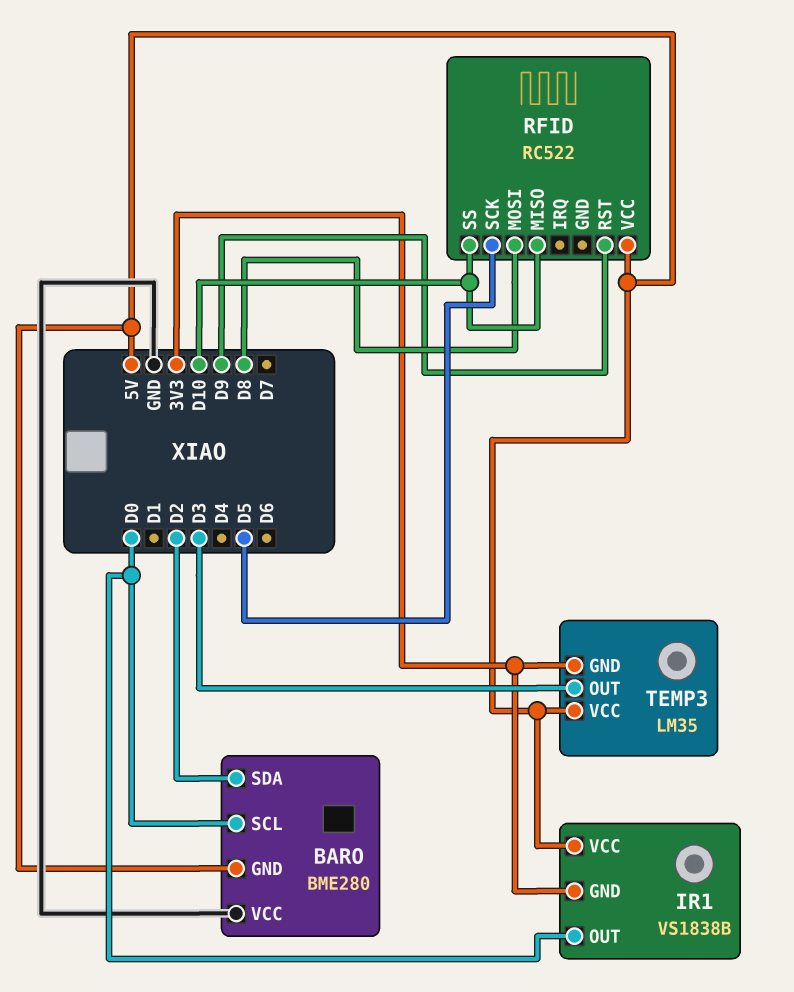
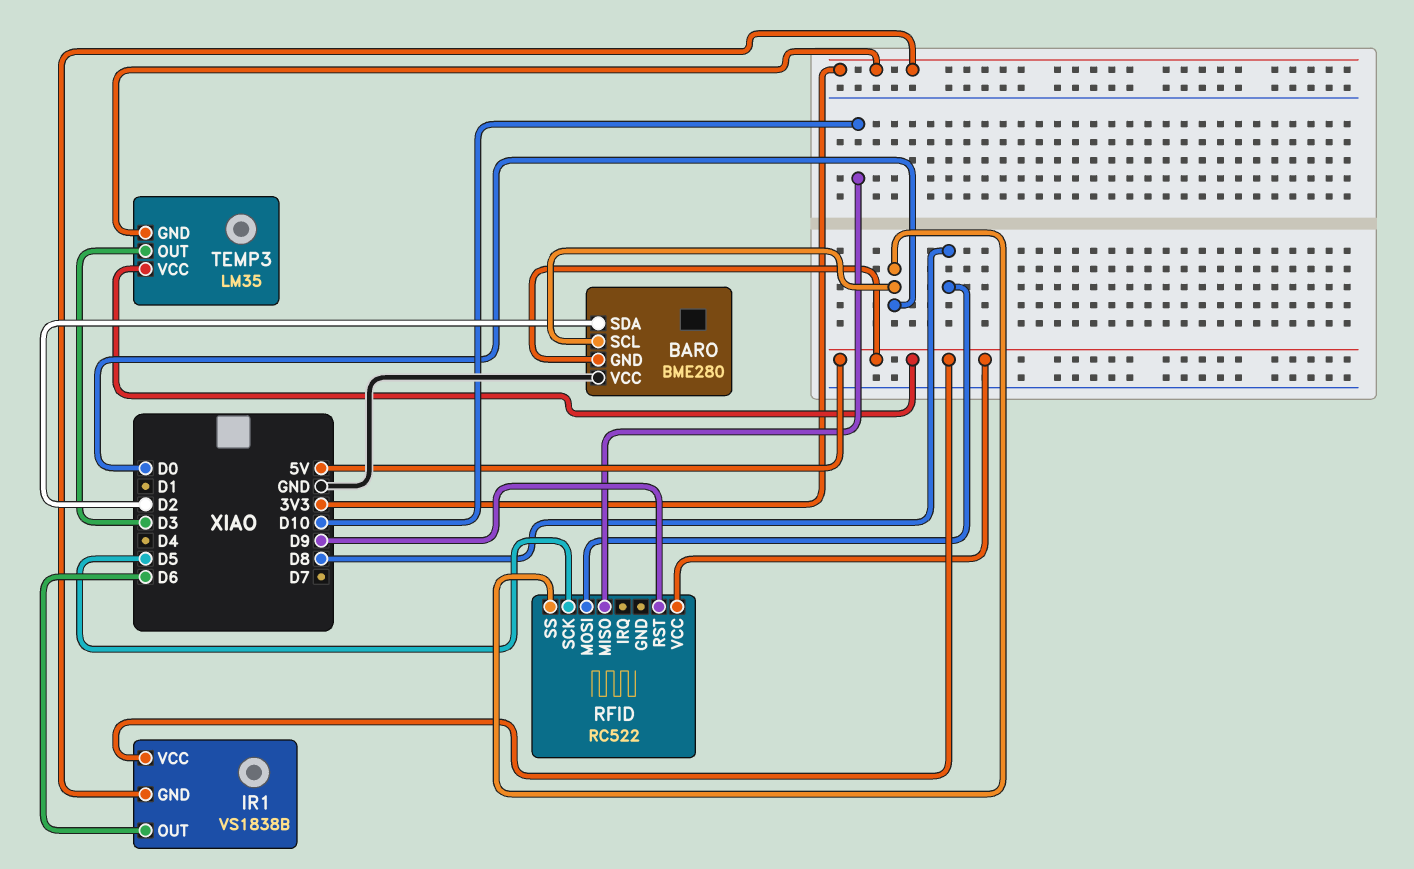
IR1 pin OUT: D0 -> D6
RFID pin SS: D10 -> D0

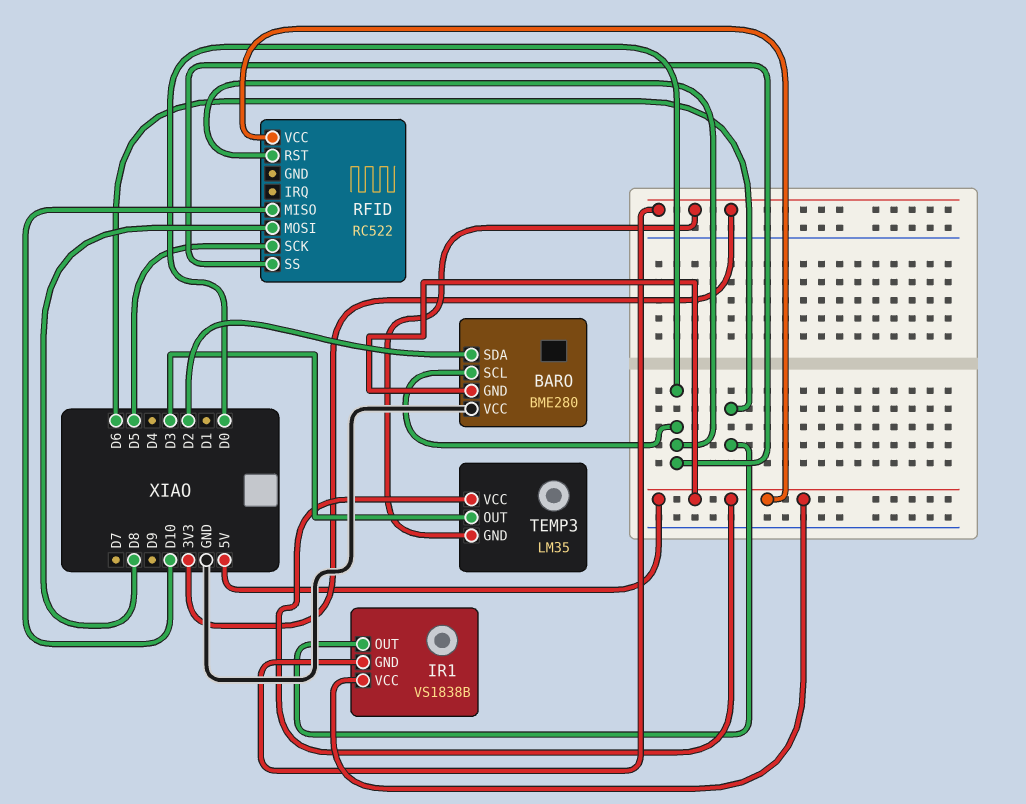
RFID pin RST: D9 -> D0

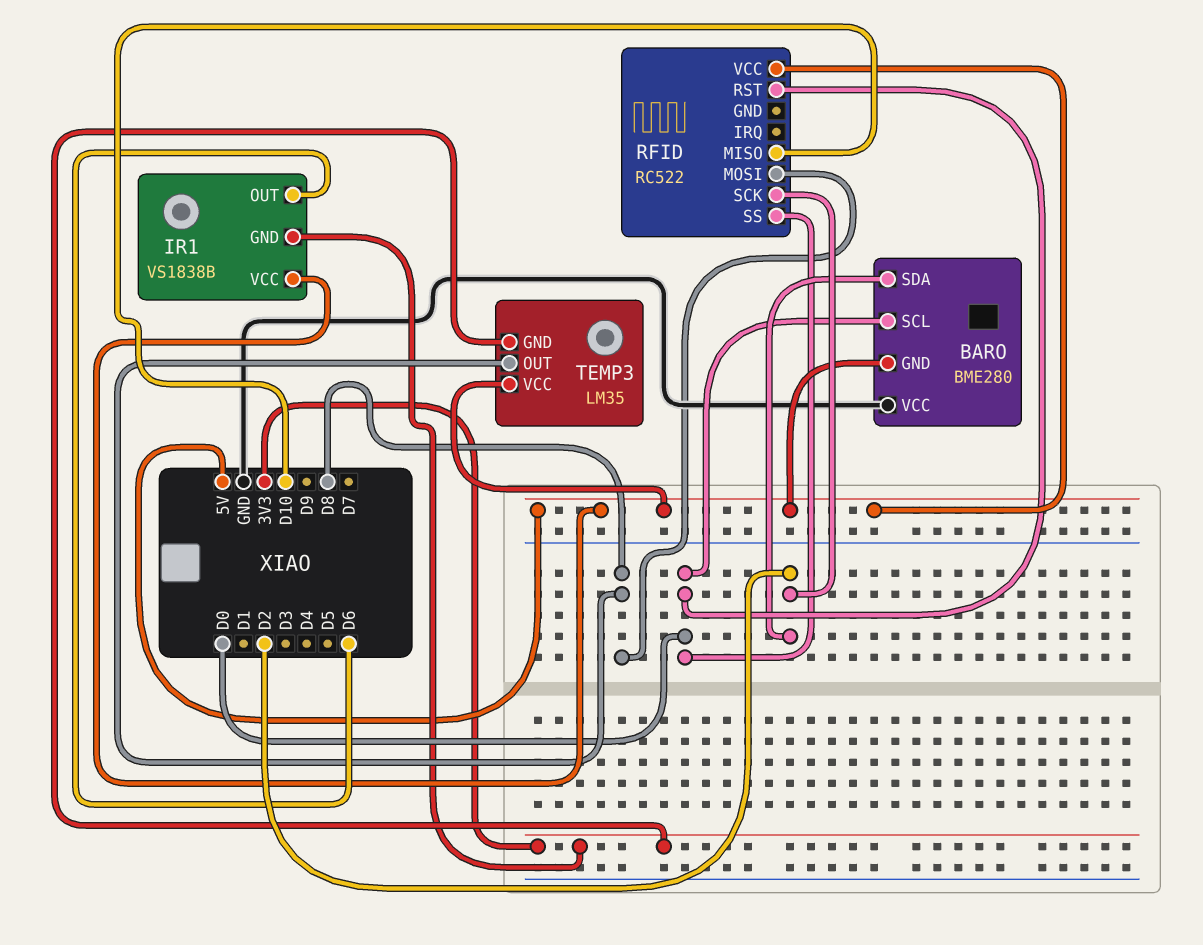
RFID pin SCK: D5 -> D2
TEMP3 pin OUT: D3 -> D8

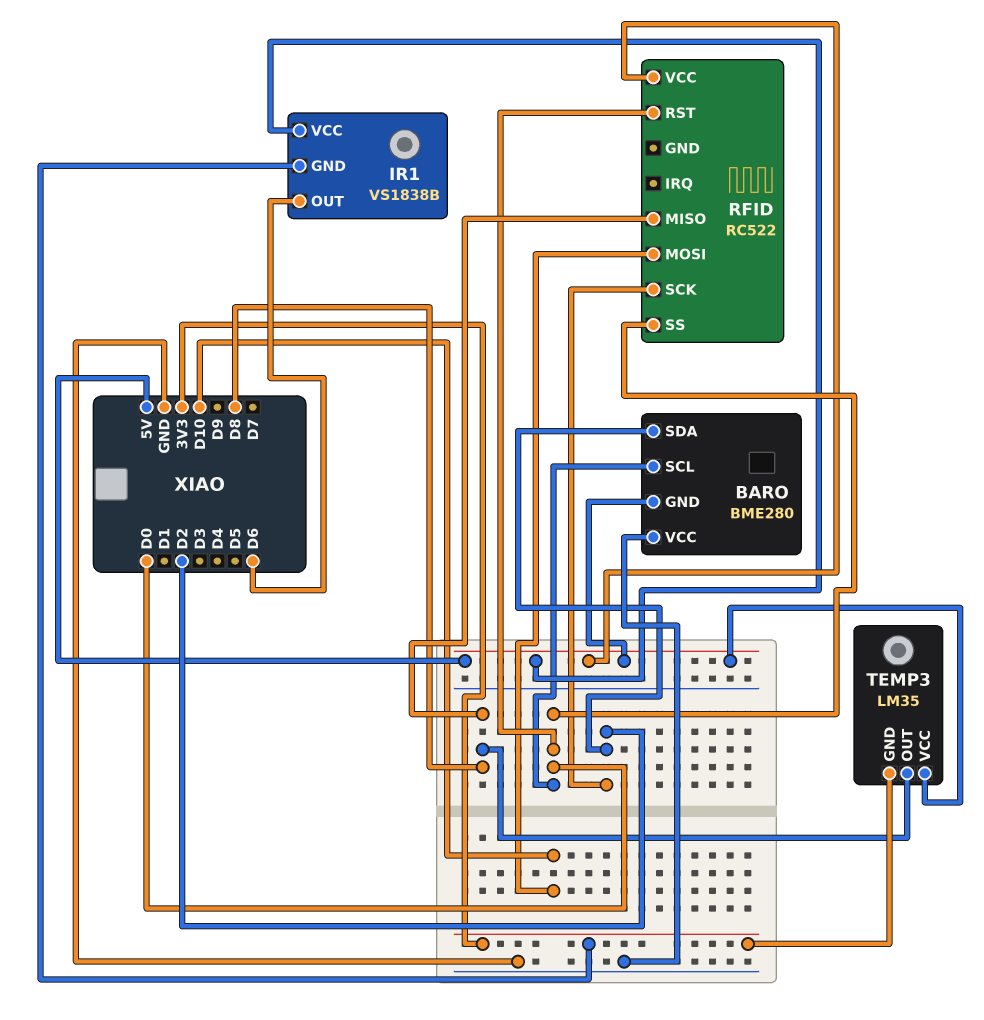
RFID pin MISO: D10 -> D8
RFID pin MOSI: D8 -> D10

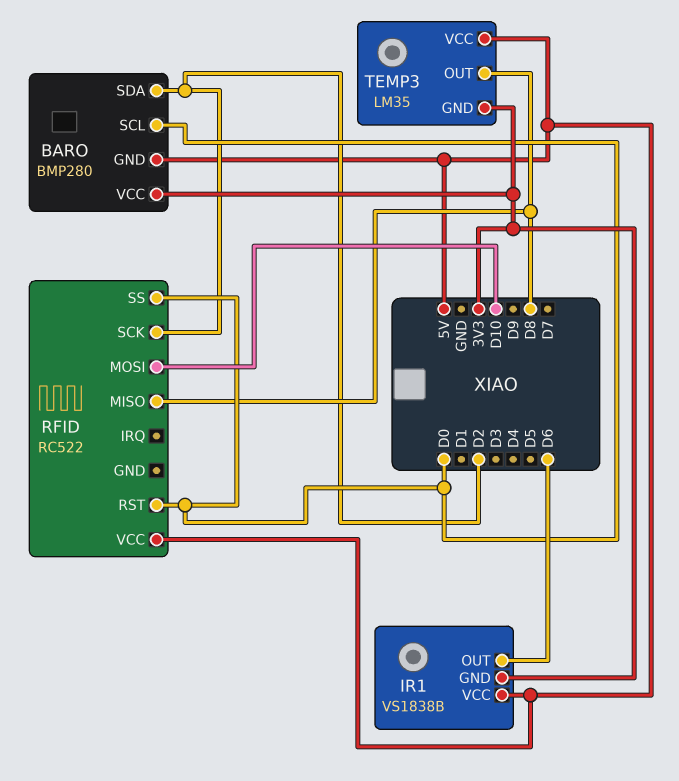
BARO: BME280 -> BMP280
BARO pin VCC: GND -> 3V3

